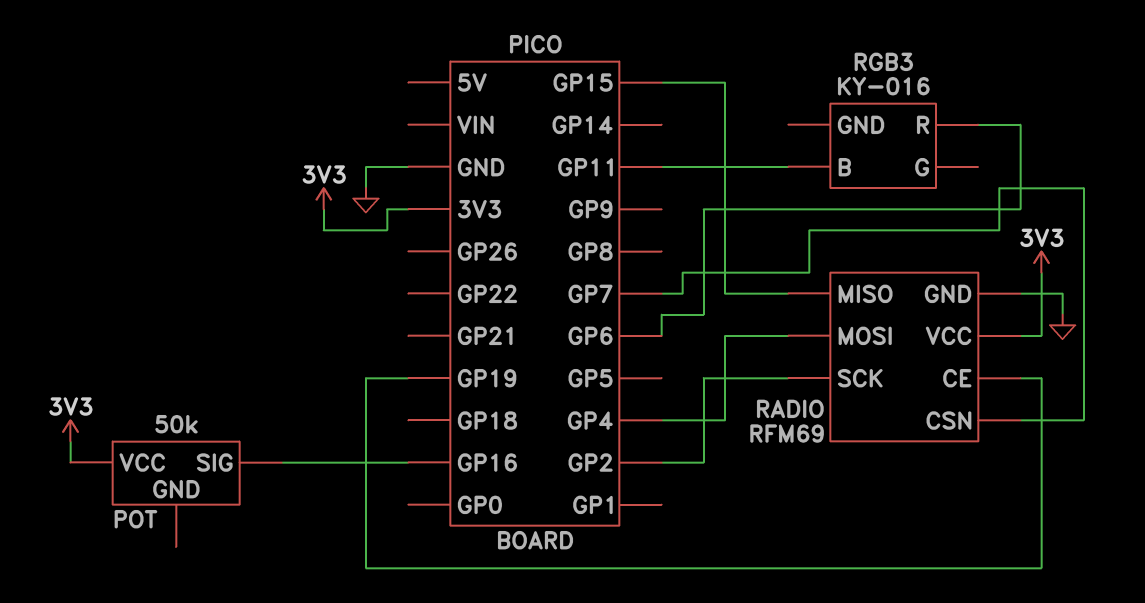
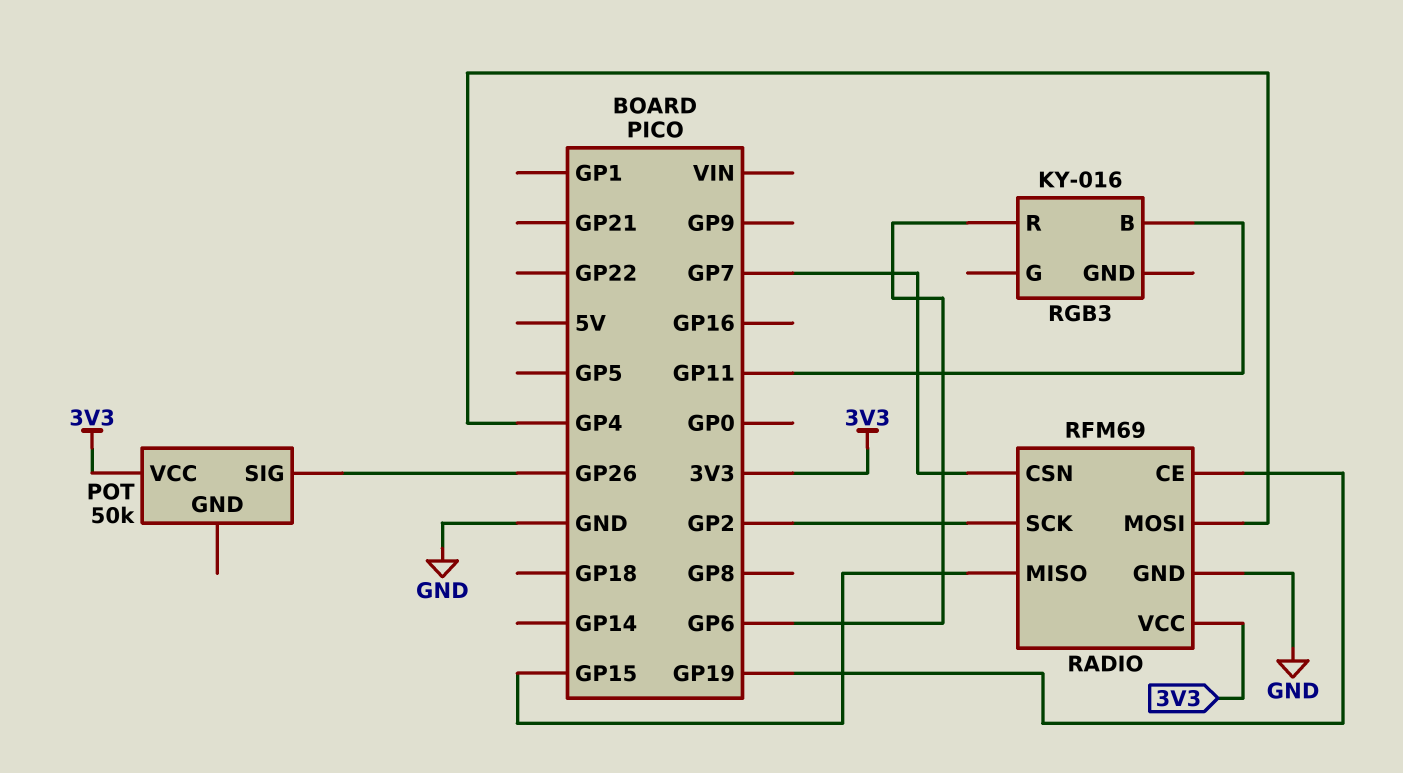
POT pin SIG: GP16 -> GP26

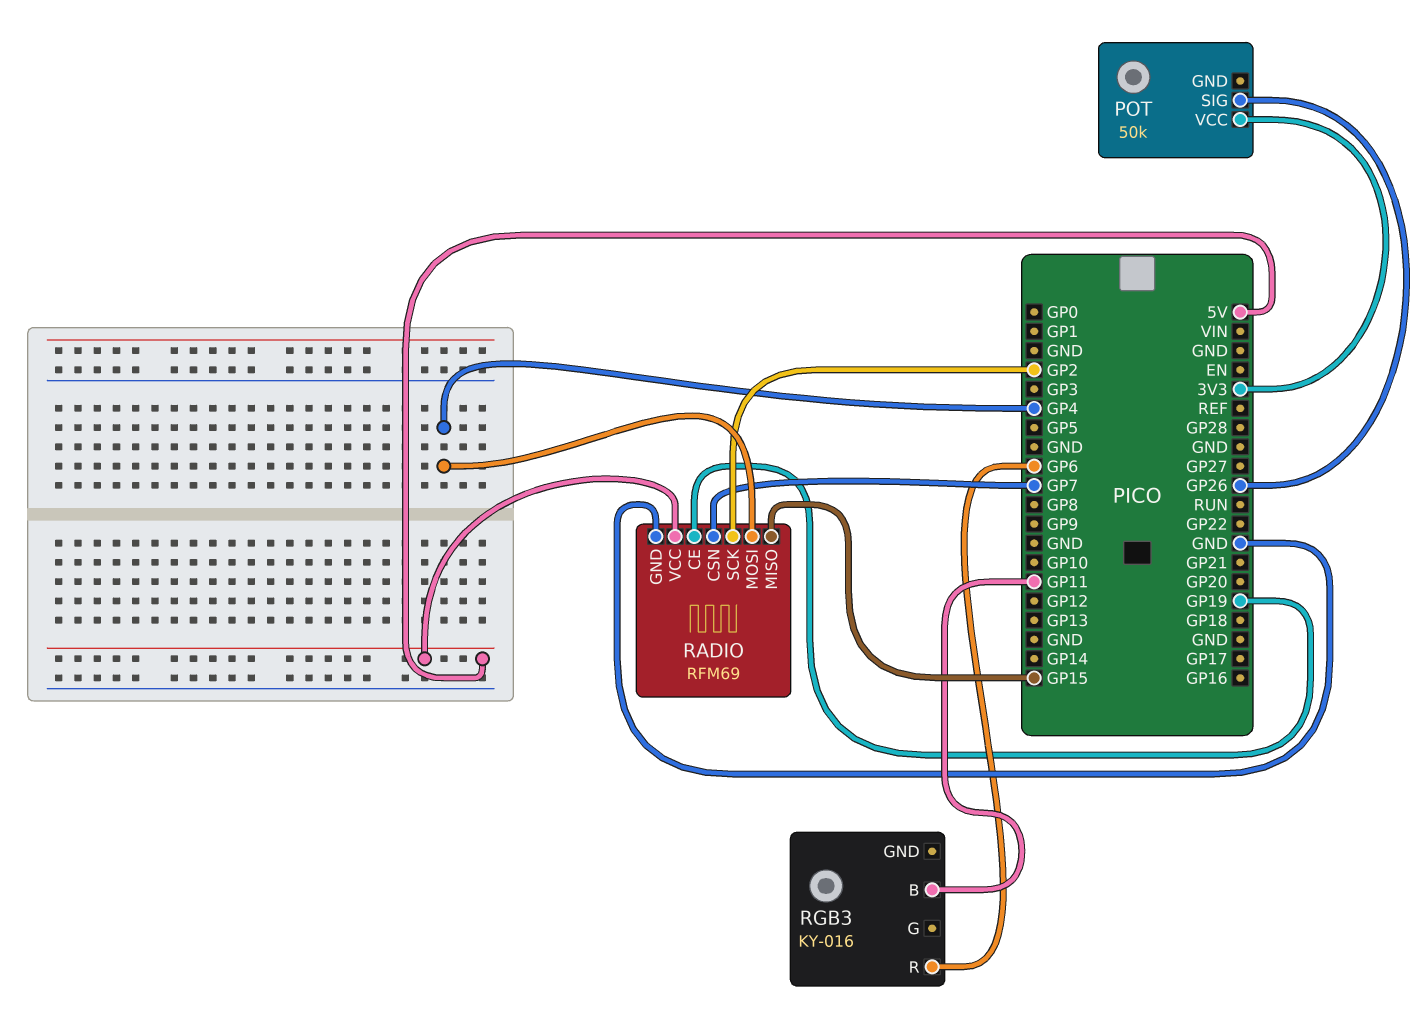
RADIO pin VCC: 3V3 -> 5V

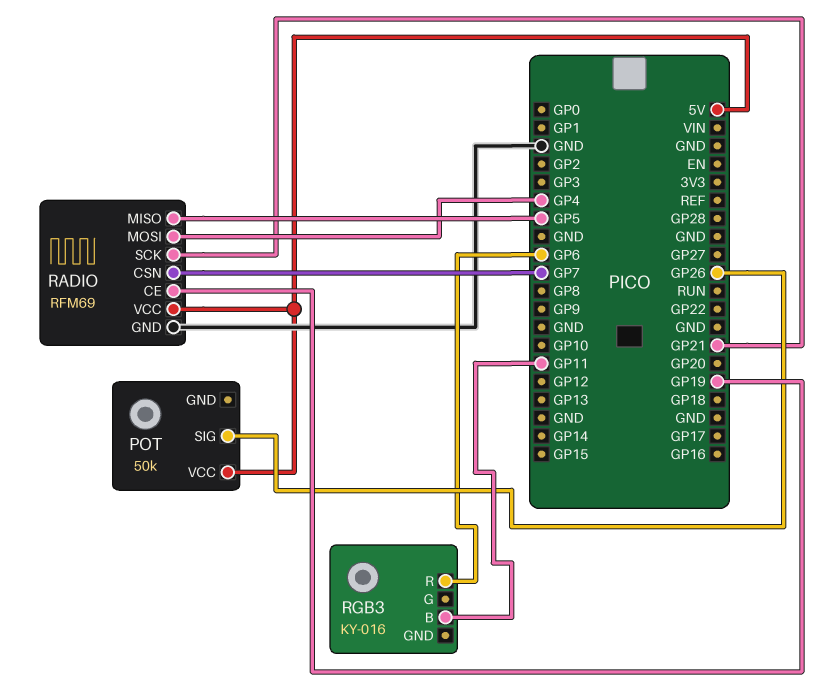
POT pin VCC: 3V3 -> 5V
RADIO pin MISO: GP15 -> GP5
RADIO pin SCK: GP2 -> GP21

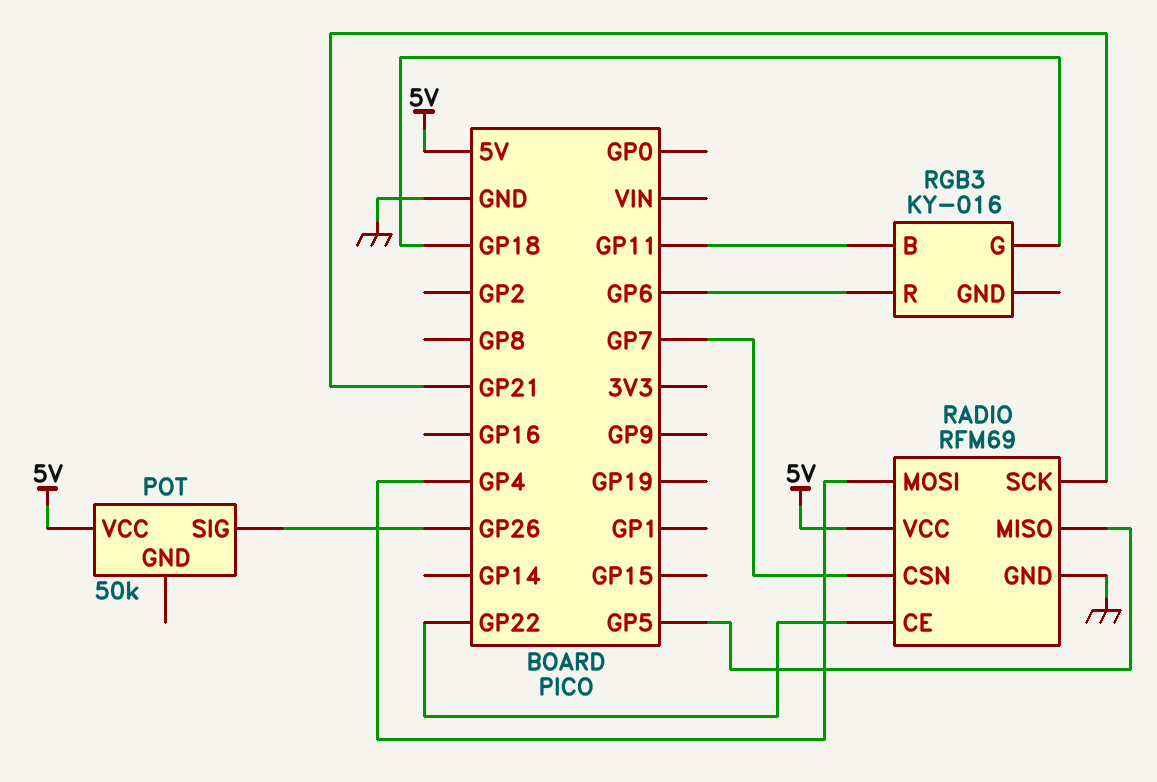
RADIO pin CE: GP19 -> GP22
RGB3 pin G: none -> GP18

